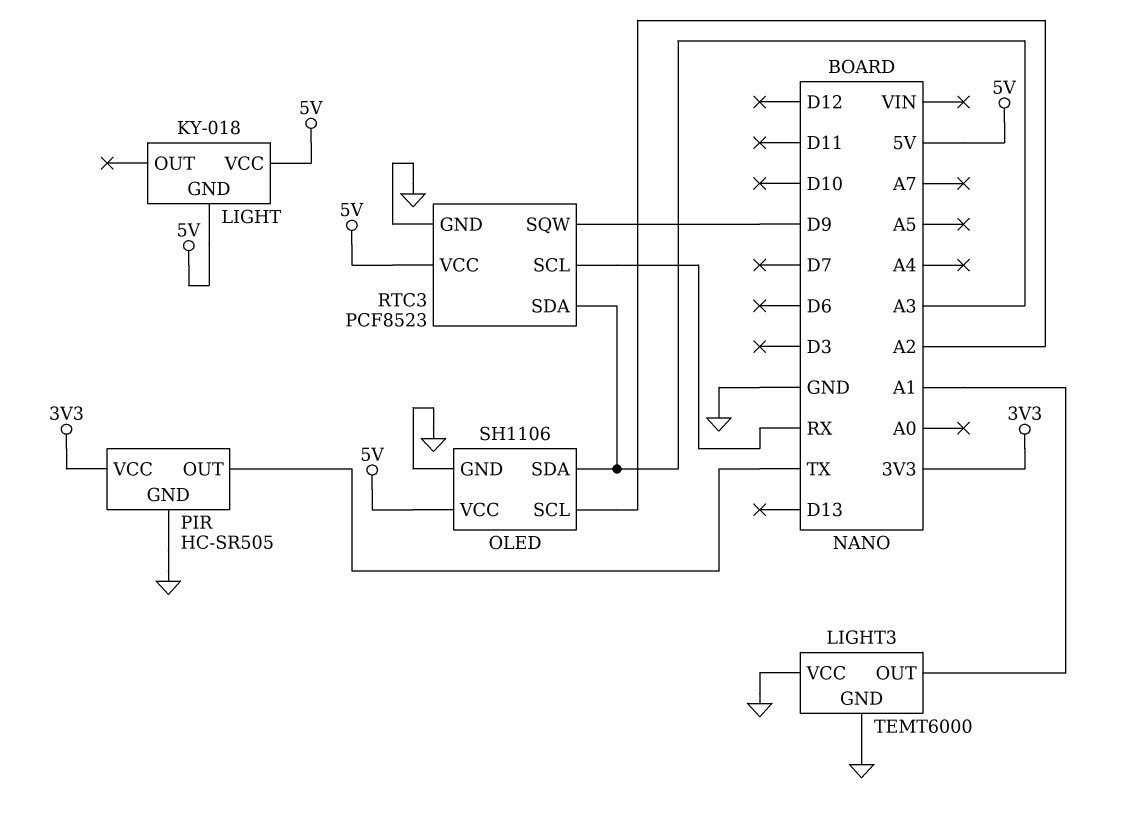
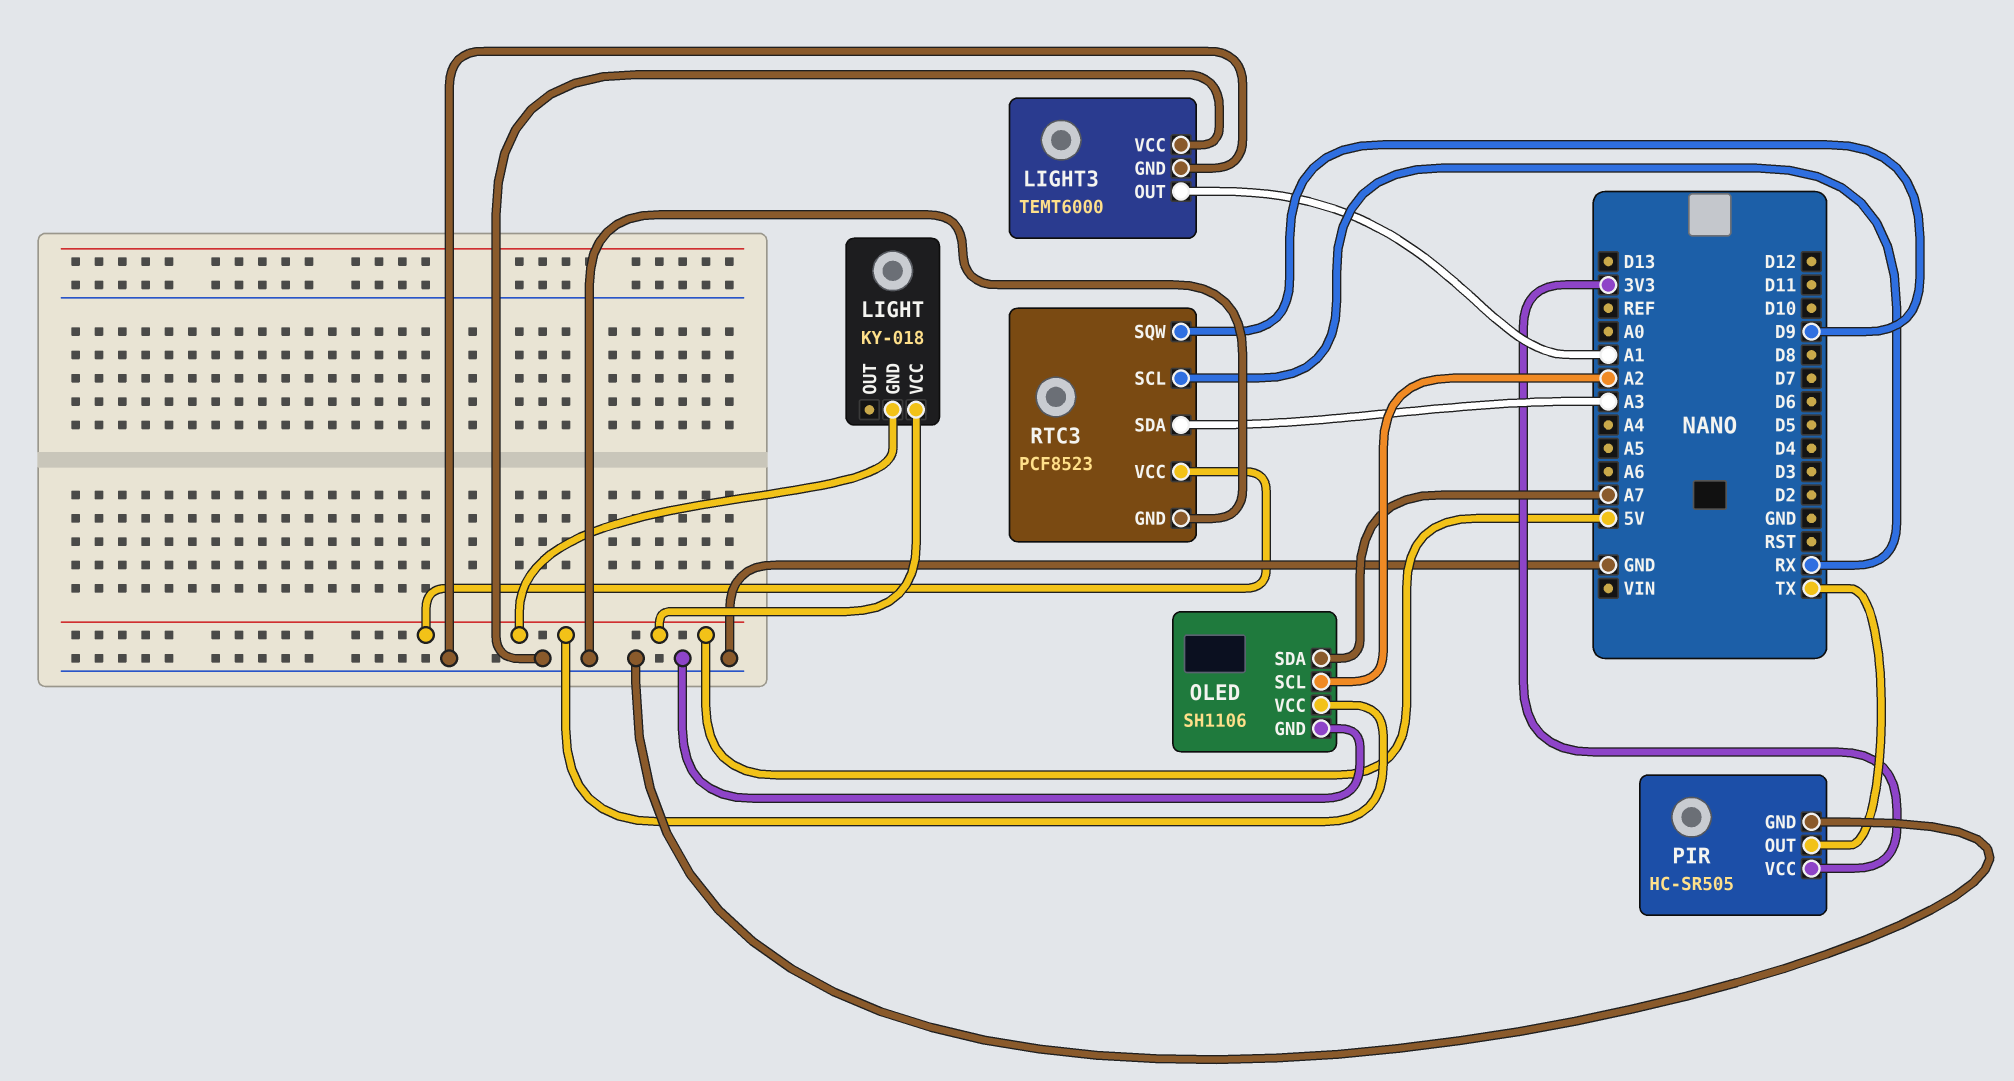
OLED pin SDA: A3 -> A7

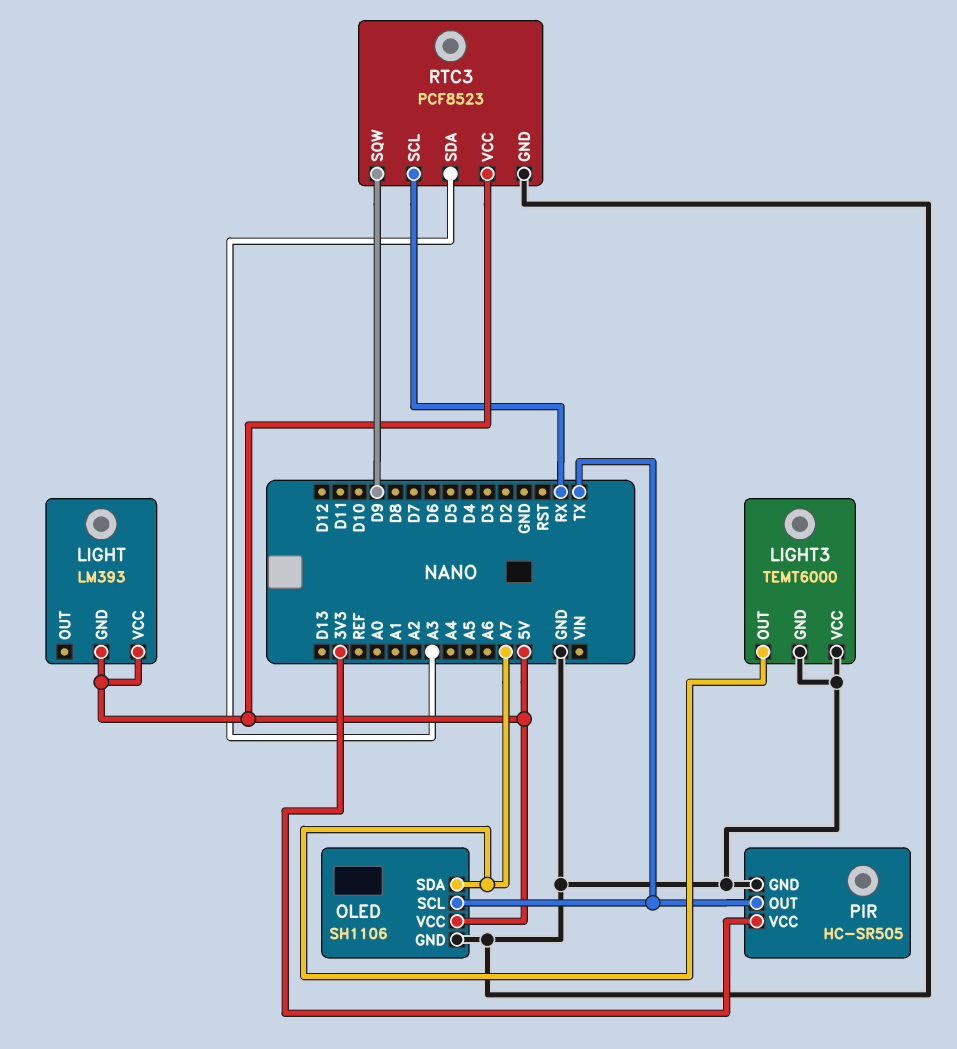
LIGHT: KY-018 -> LM393
LIGHT3 pin OUT: A1 -> A7
OLED pin SCL: A2 -> TX

